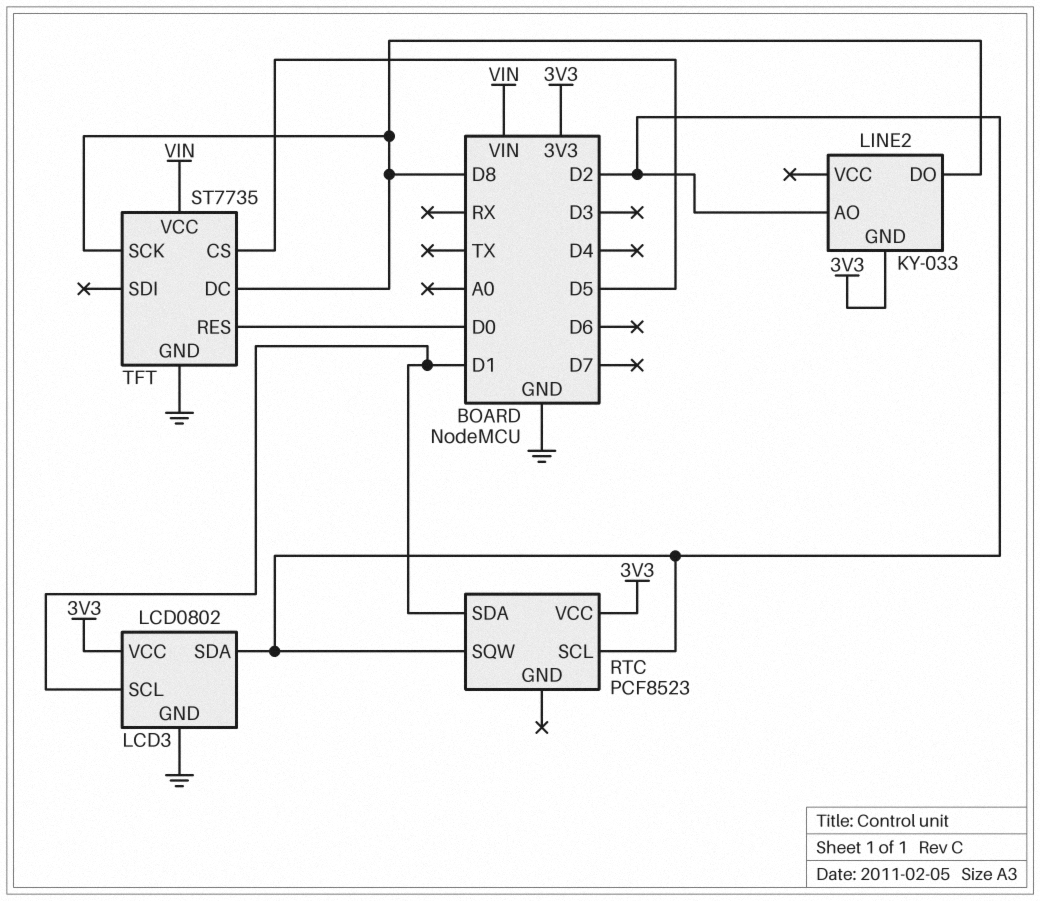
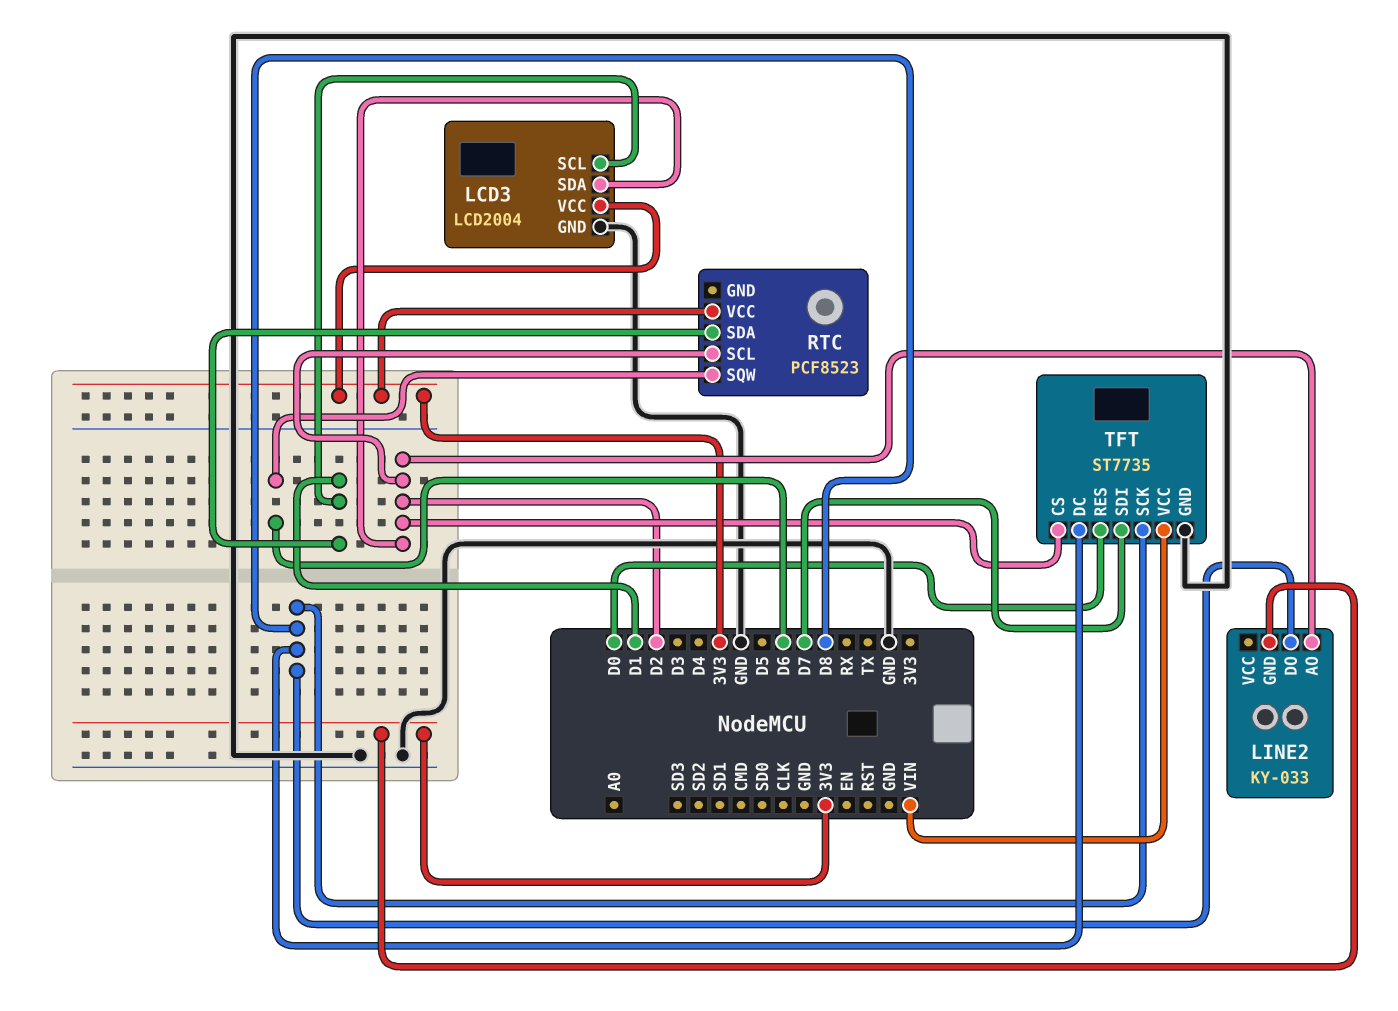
LCD3: LCD0802 -> LCD2004
RTC pin SQW: D2 -> D6
TFT pin CS: D5 -> D2
TFT pin SDI: none -> D7

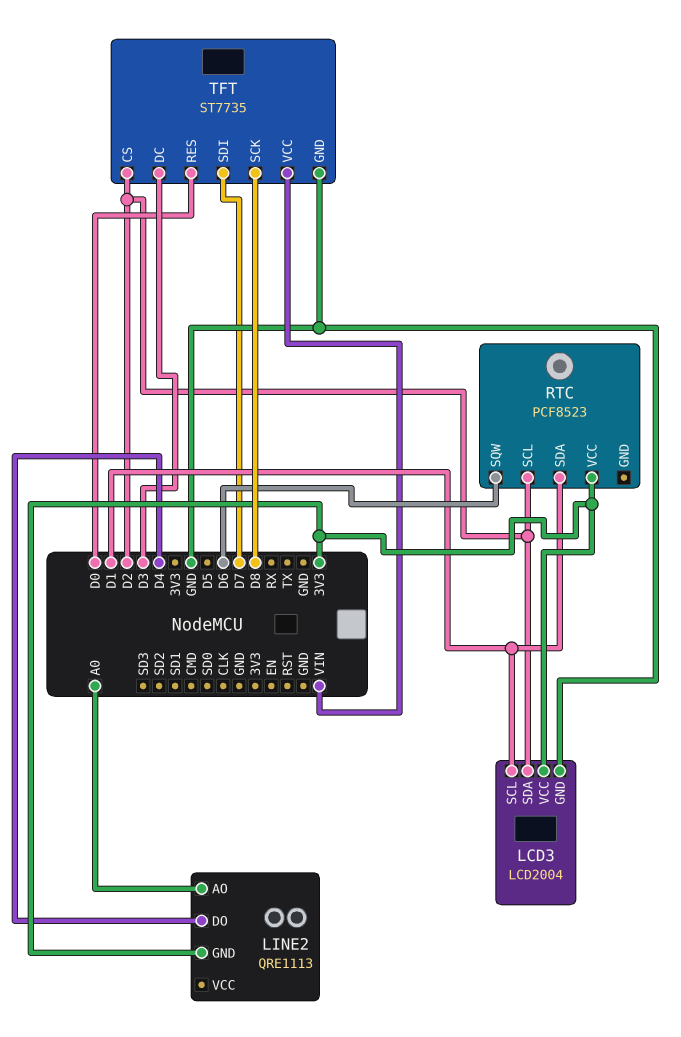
LINE2: KY-033 -> QRE1113
LINE2 pin AO: D2 -> A0
LINE2 pin DO: D8 -> D4
TFT pin DC: D8 -> D3

